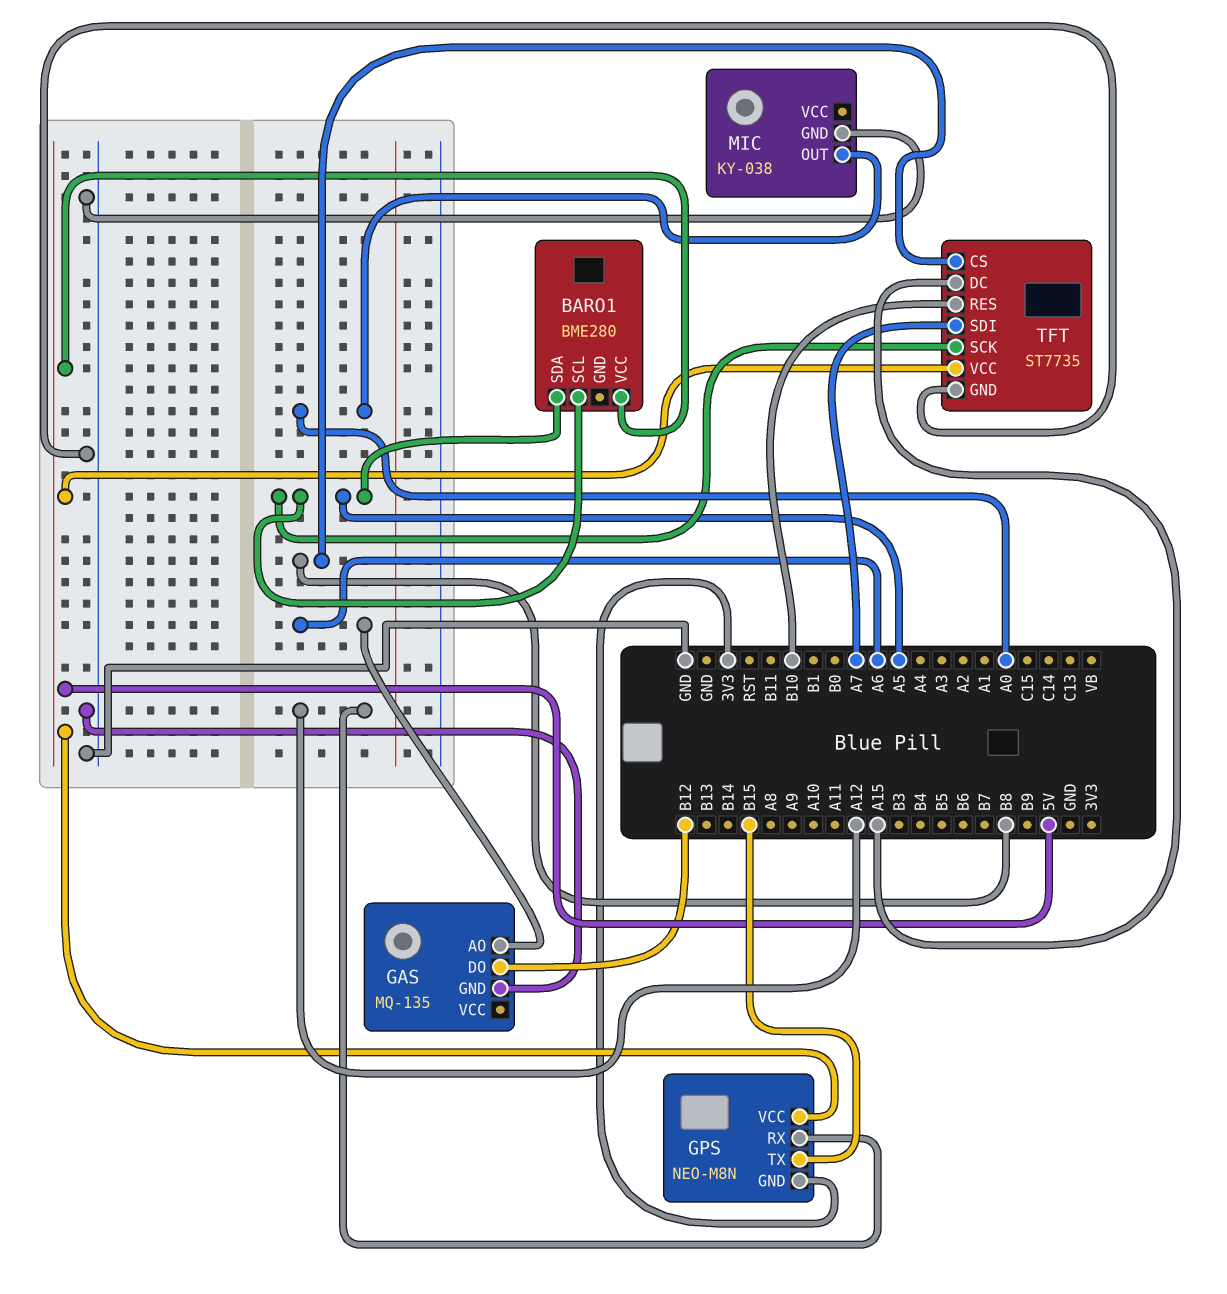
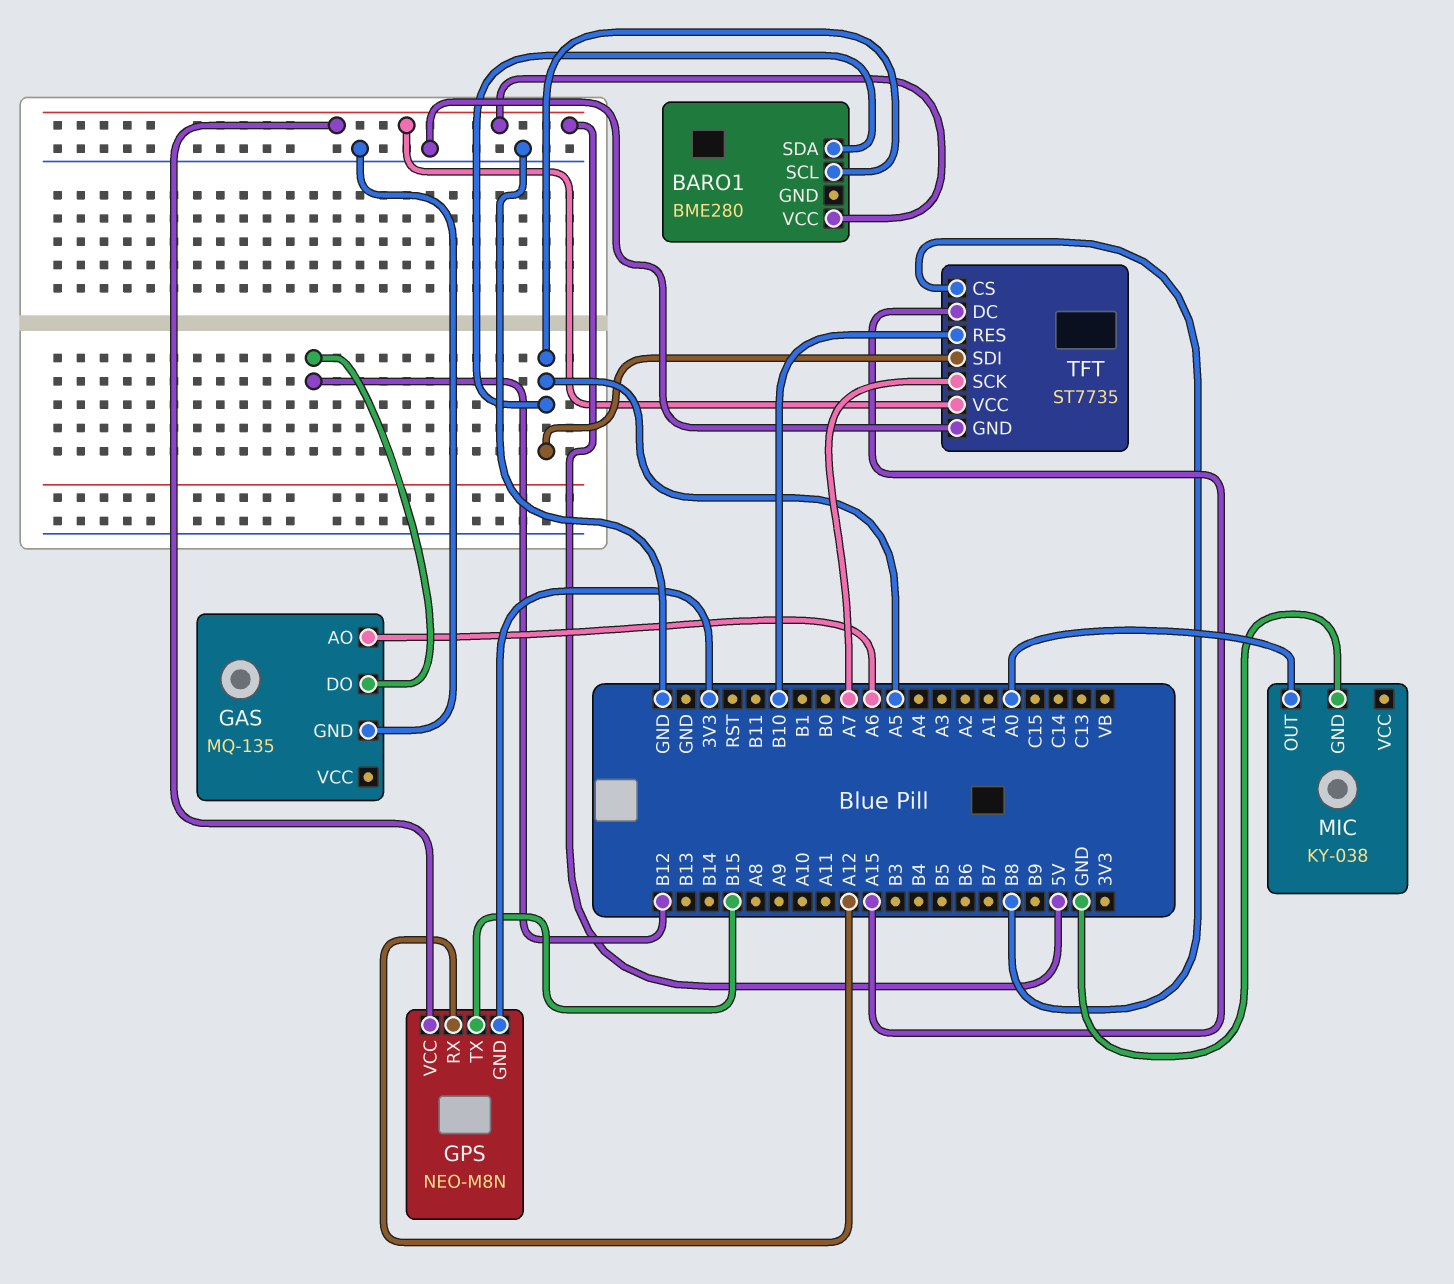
TFT pin SCK: A5 -> A7
TFT pin SDI: A7 -> A5

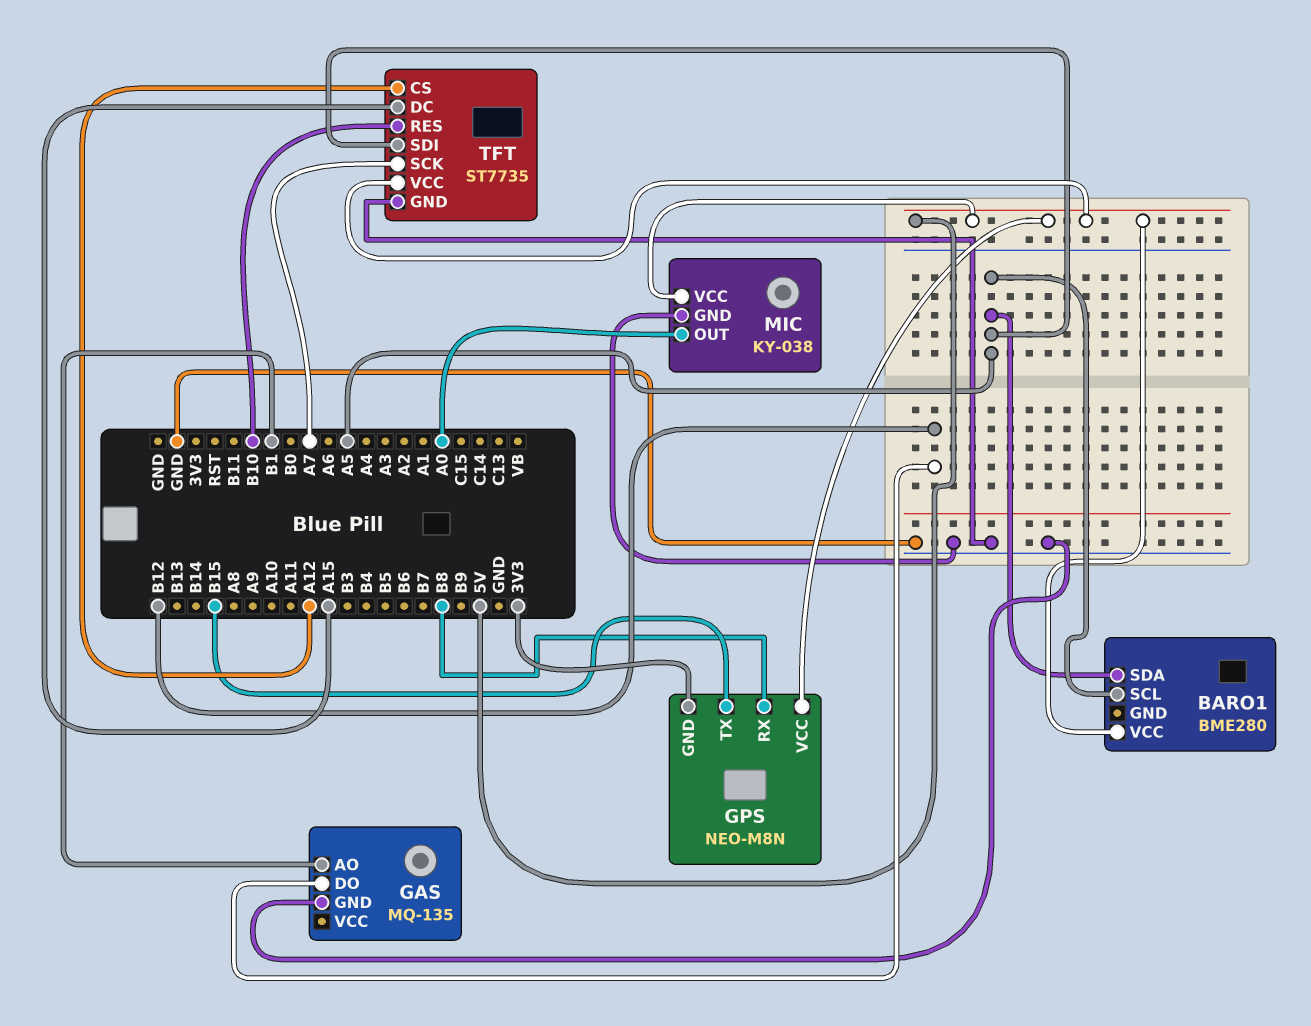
GAS pin AO: A6 -> B1
GPS pin RX: A12 -> B8
MIC pin VCC: none -> 5V
TFT pin CS: B8 -> A12

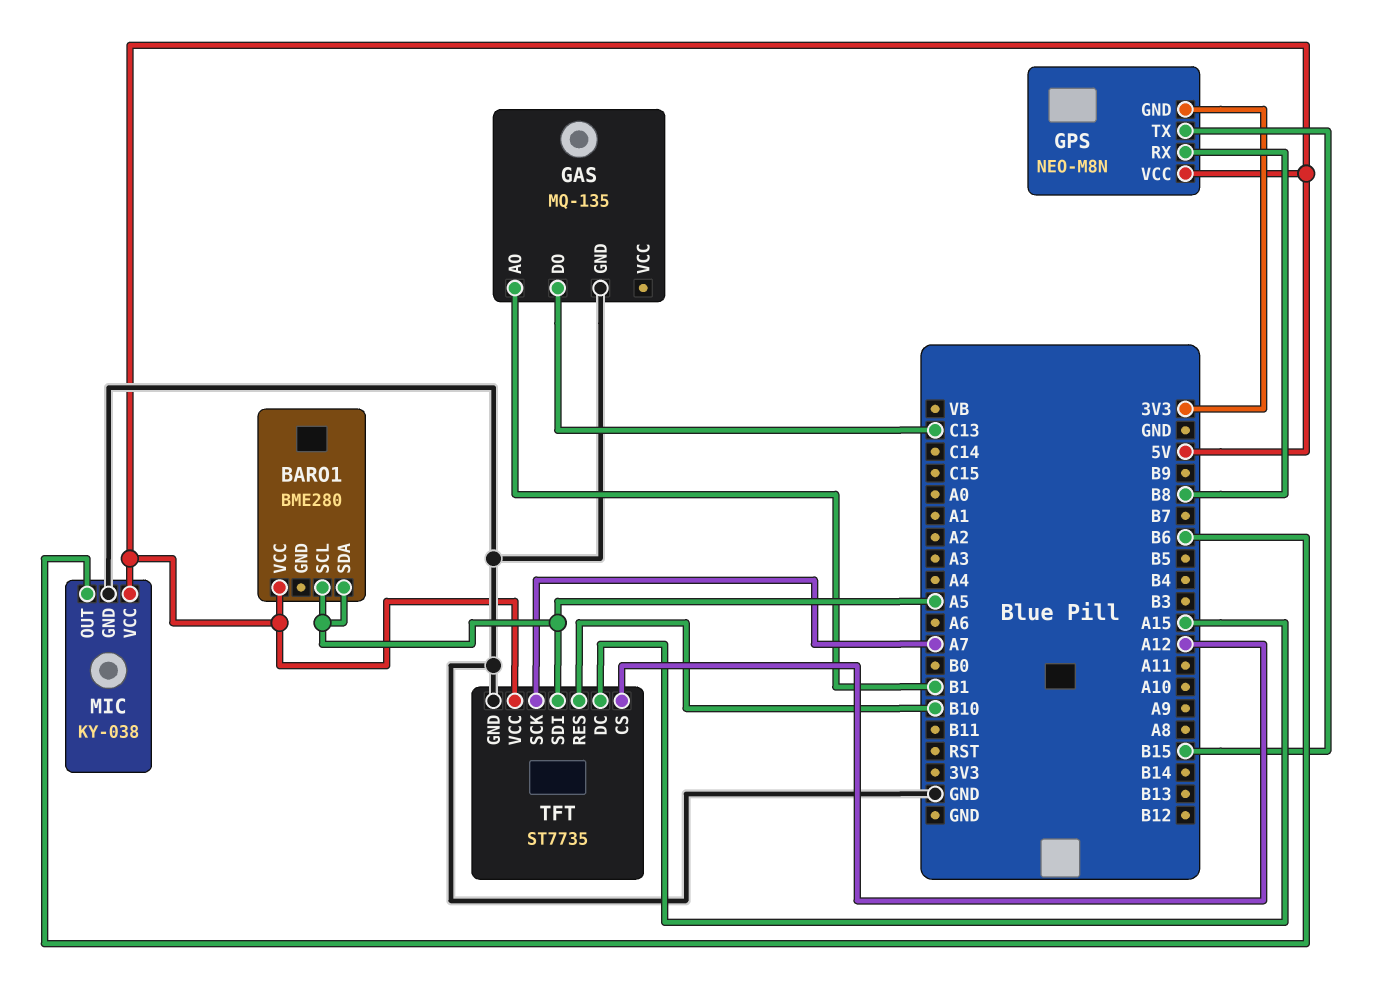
GAS pin DO: B12 -> C13
MIC pin OUT: A0 -> B6

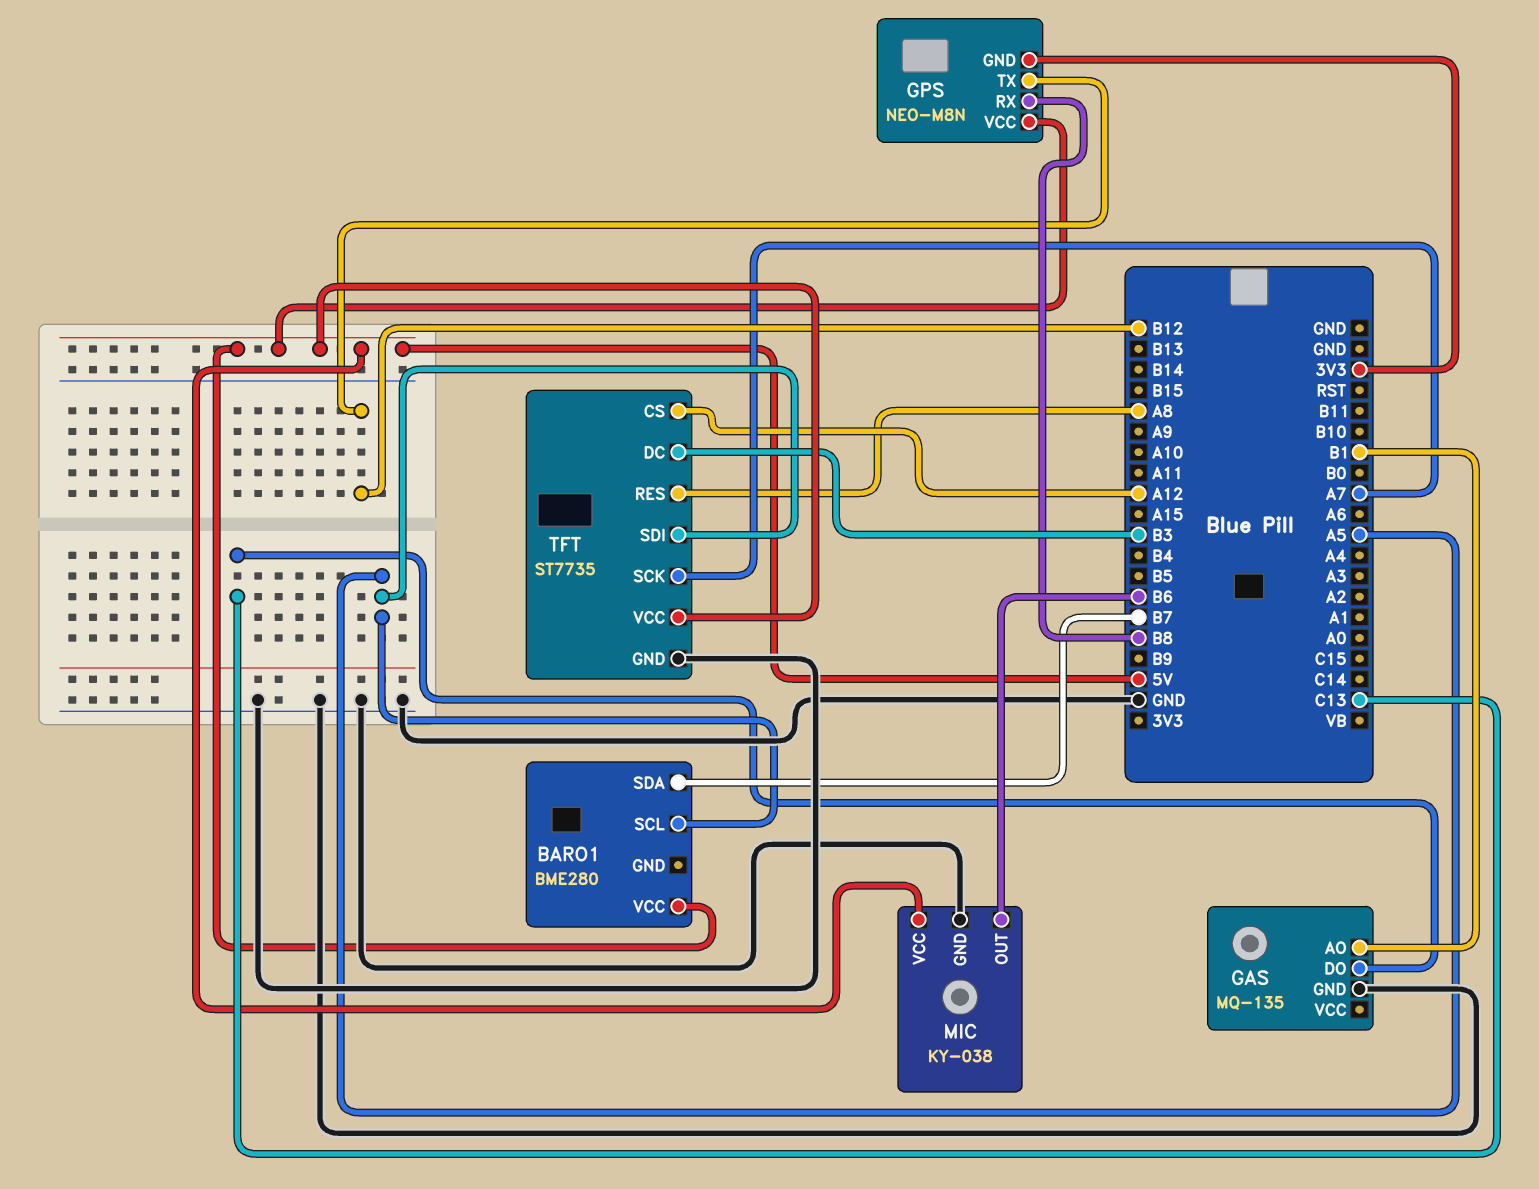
BARO1 pin SDA: A5 -> B7
GPS pin TX: B15 -> B12
TFT pin DC: A15 -> B3
TFT pin RES: B10 -> A8

